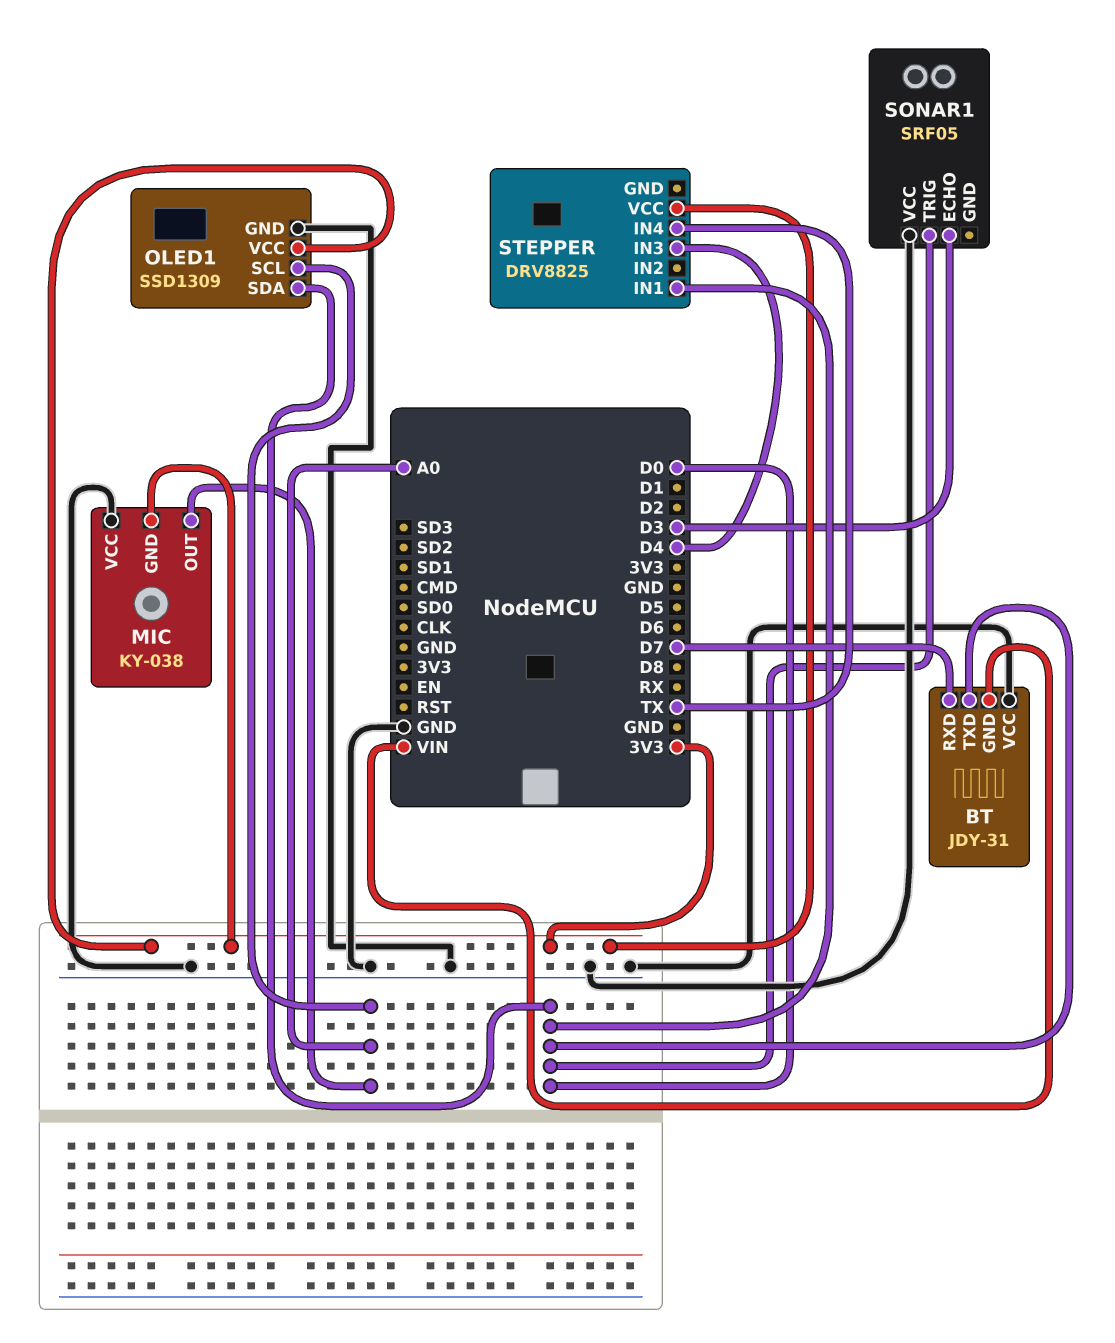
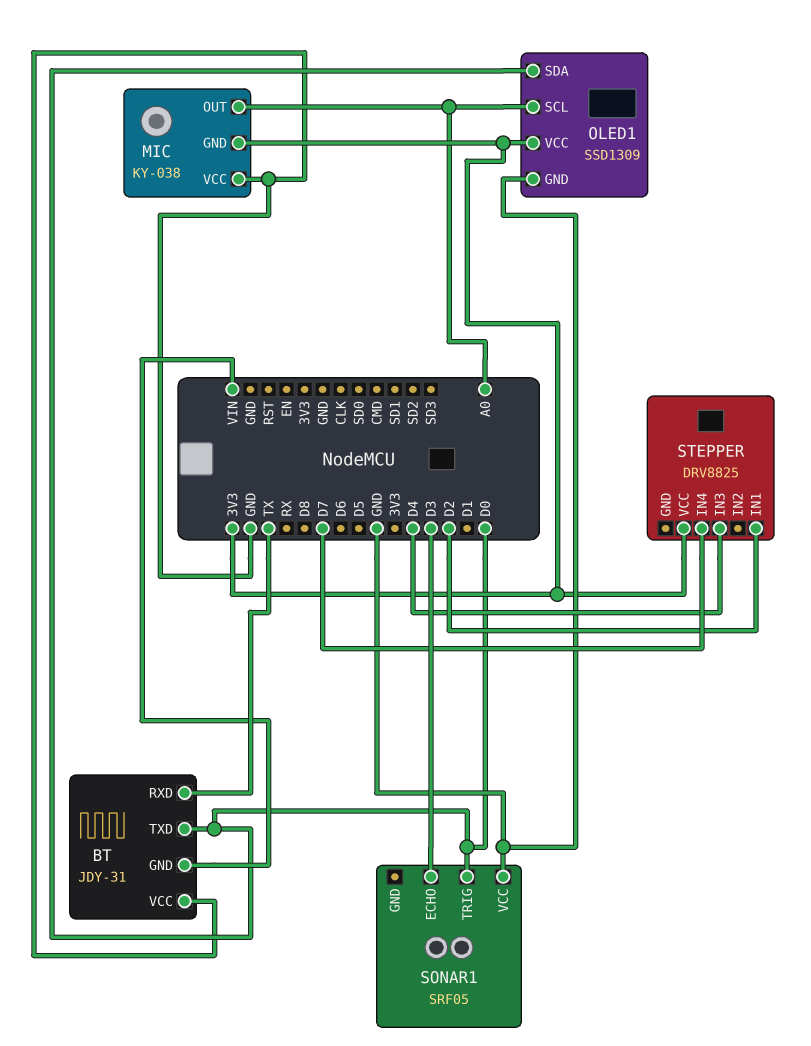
BT pin RXD: D7 -> TX
STEPPER pin IN1: D0 -> D2
STEPPER pin IN4: TX -> D7

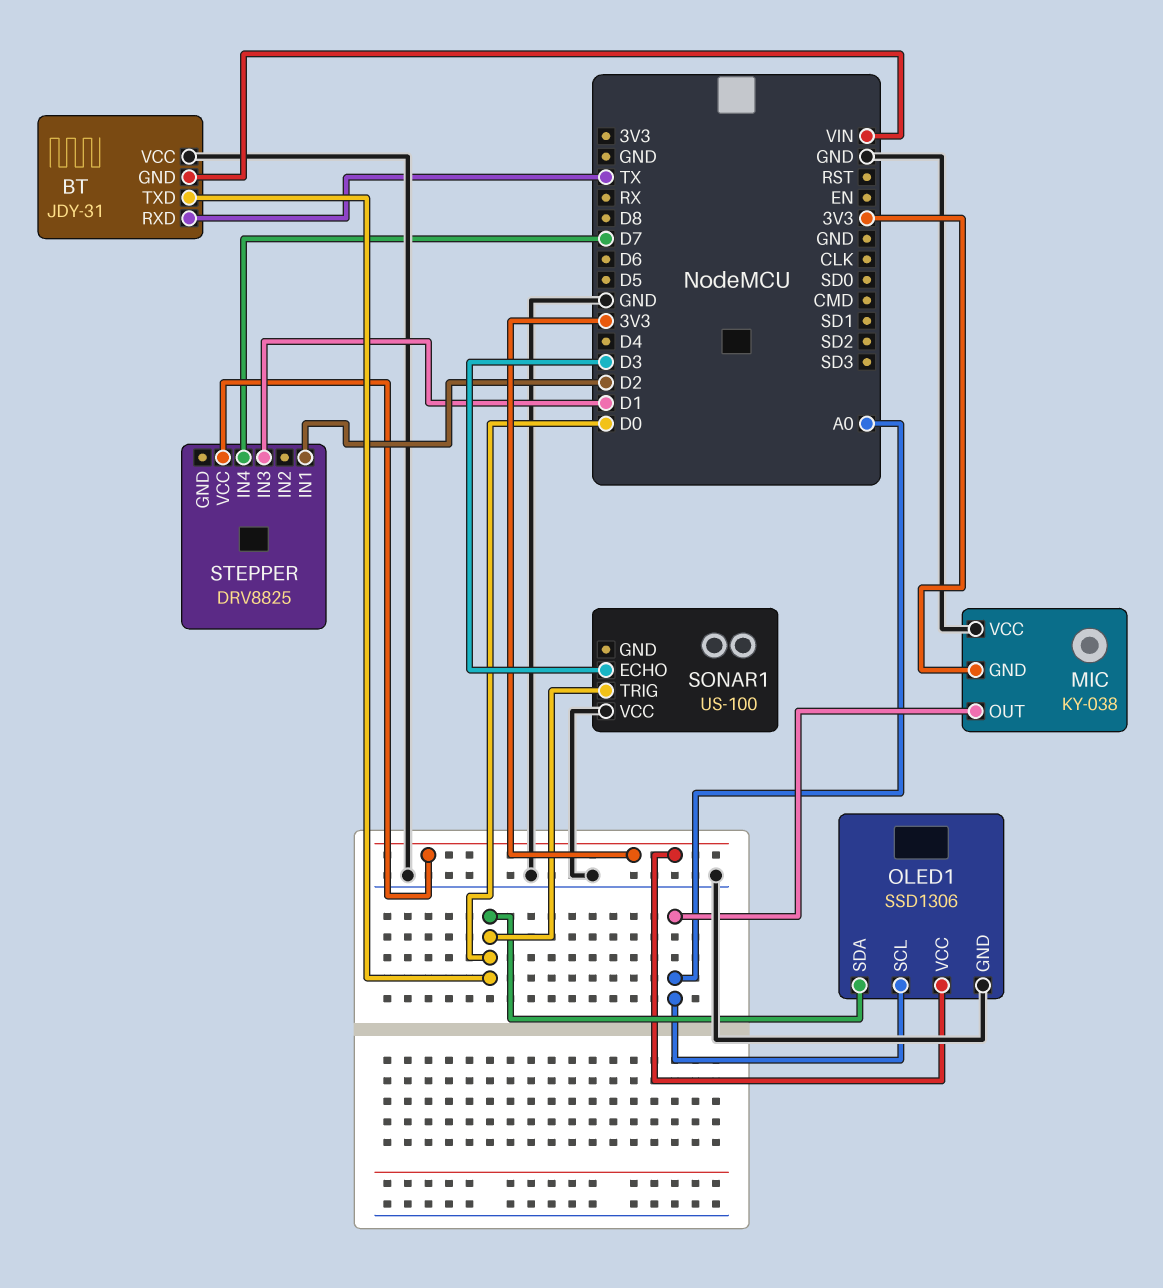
OLED1: SSD1309 -> SSD1306
SONAR1: SRF05 -> US-100
STEPPER pin IN3: D4 -> D1

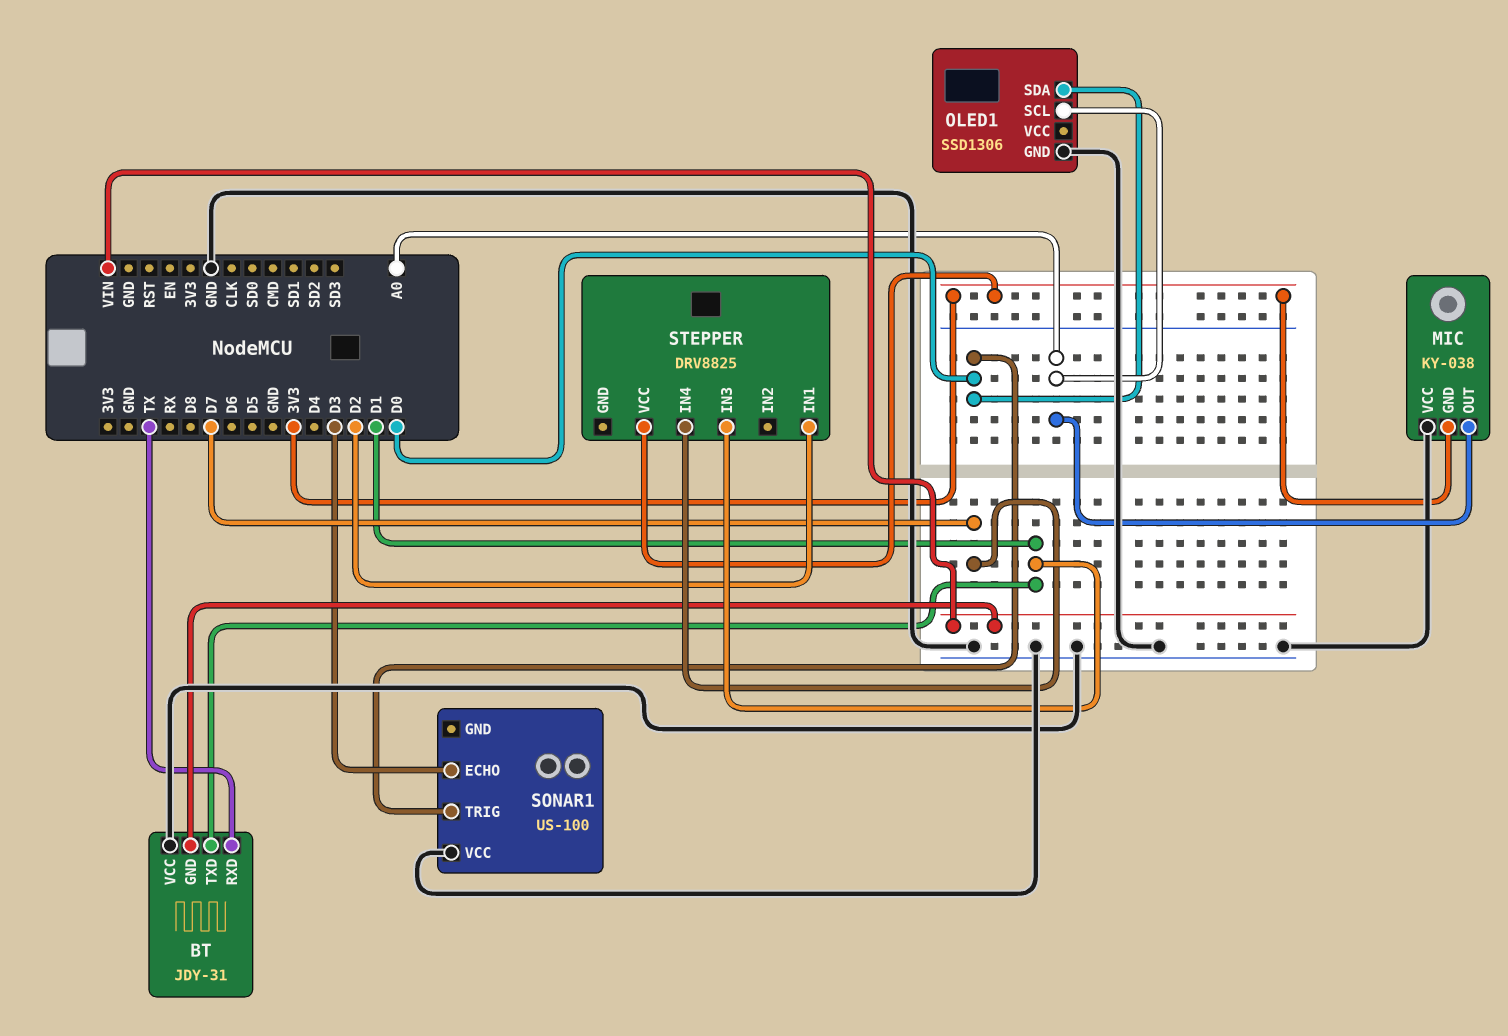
BT pin TXD: D0 -> D1
OLED1 pin VCC: 3V3 -> none

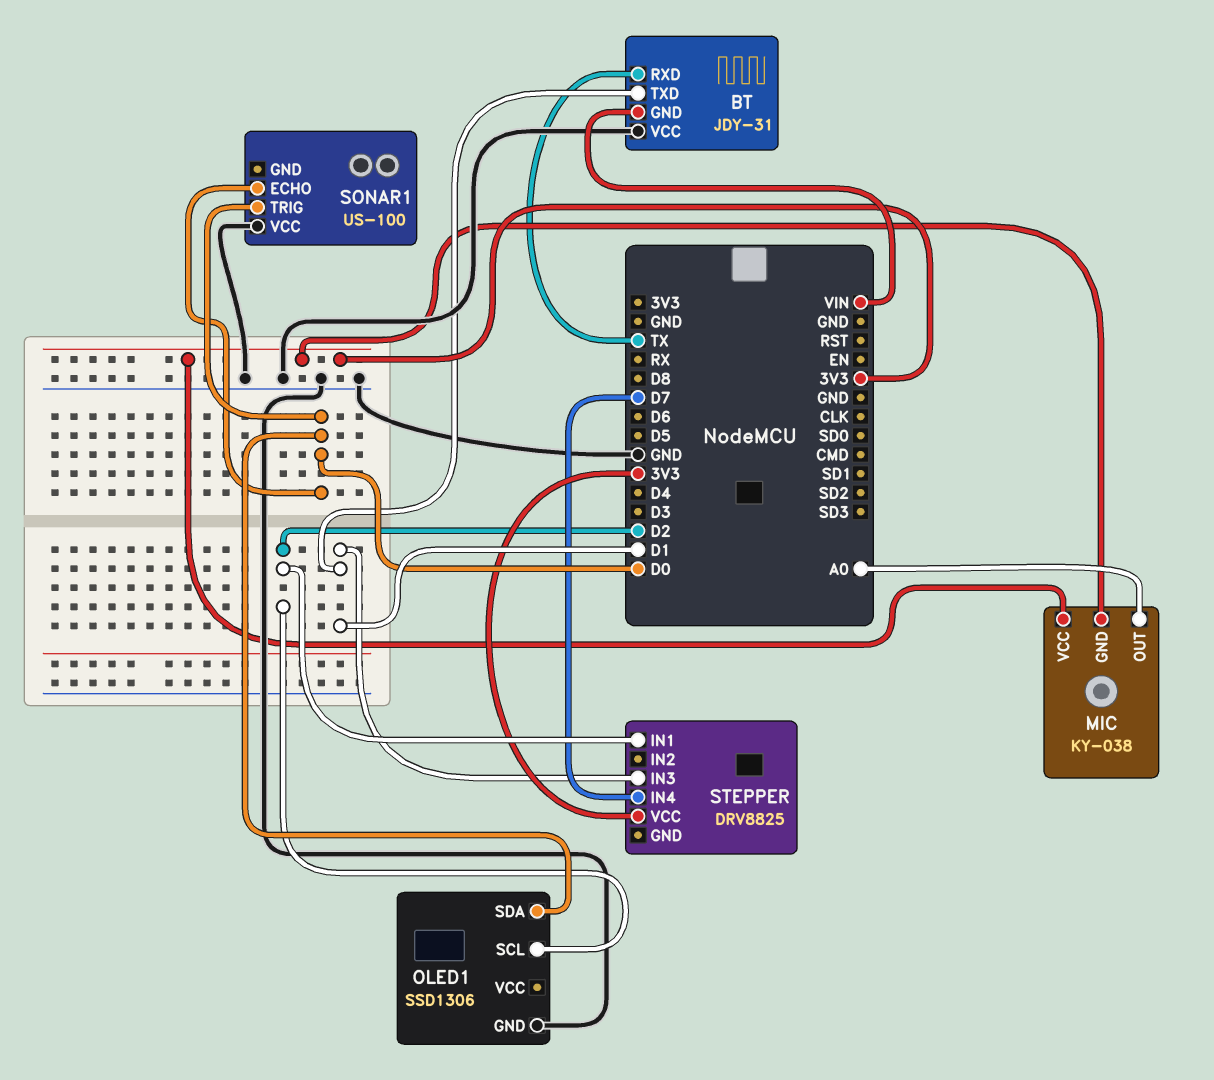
MIC pin VCC: GND -> 3V3
OLED1 pin SCL: A0 -> D2
SONAR1 pin ECHO: D3 -> D0

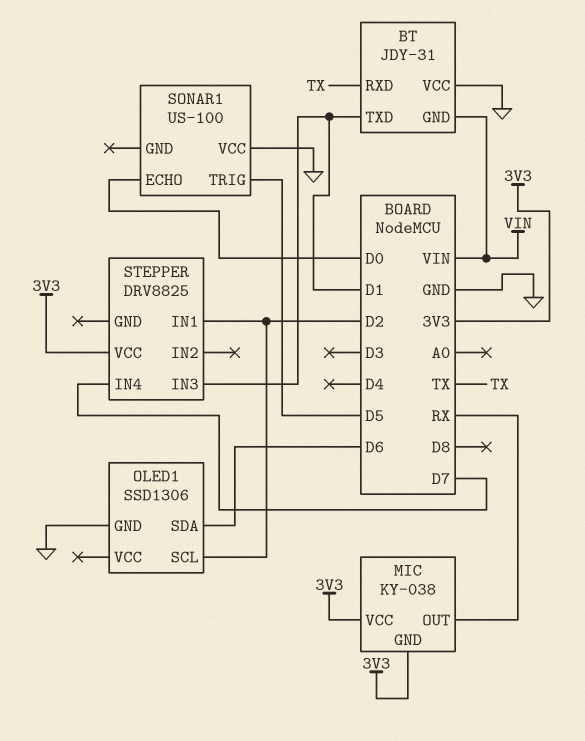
MIC pin OUT: A0 -> RX
OLED1 pin SDA: D0 -> D6
SONAR1 pin TRIG: D0 -> D5

